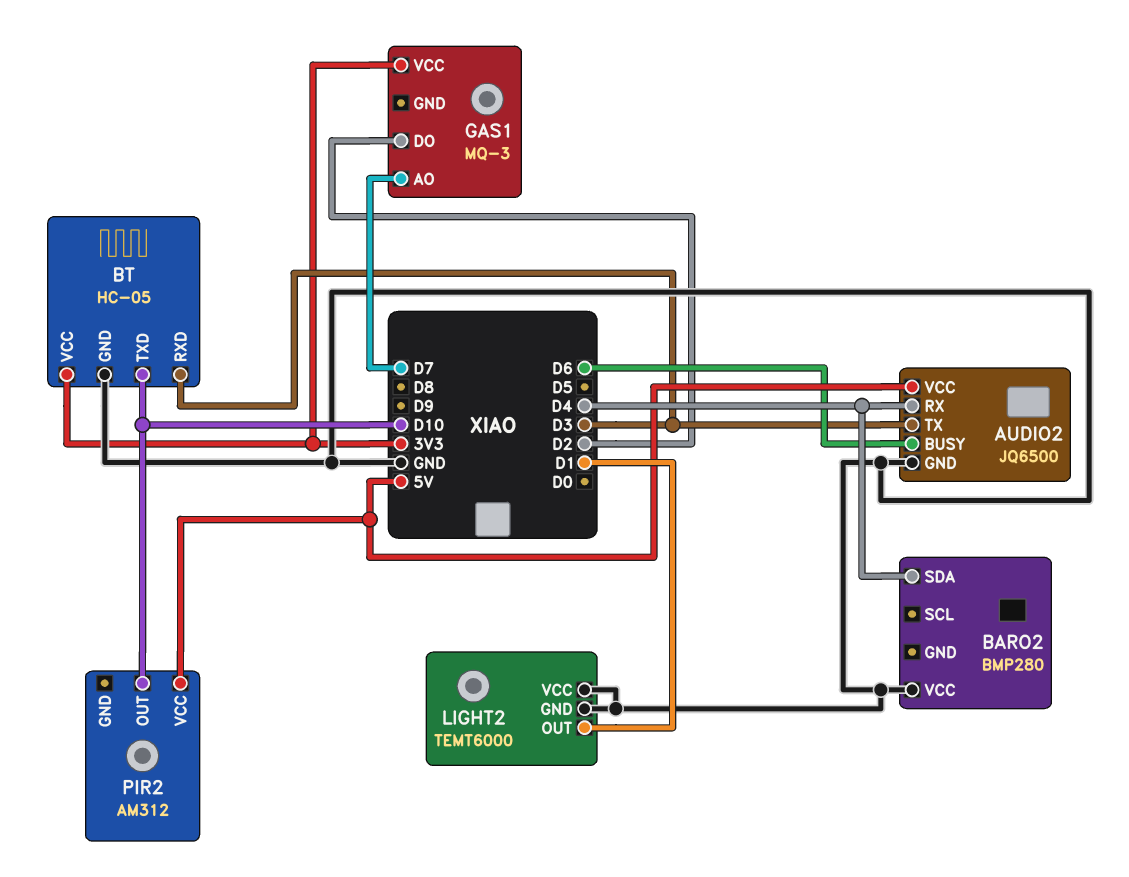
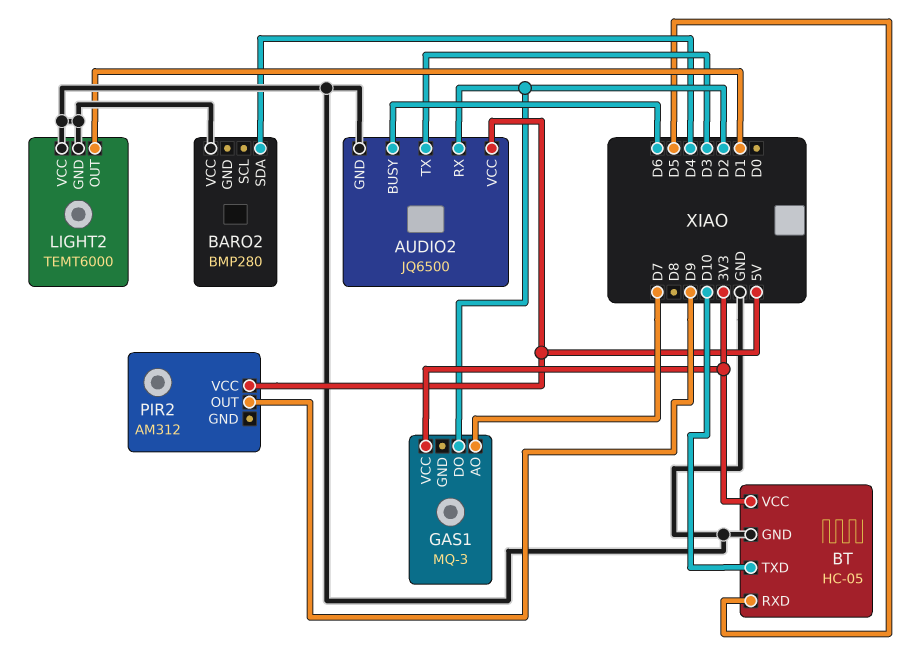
AUDIO2 pin RX: D4 -> D2
BT pin RXD: D3 -> D5
PIR2 pin OUT: D10 -> D9

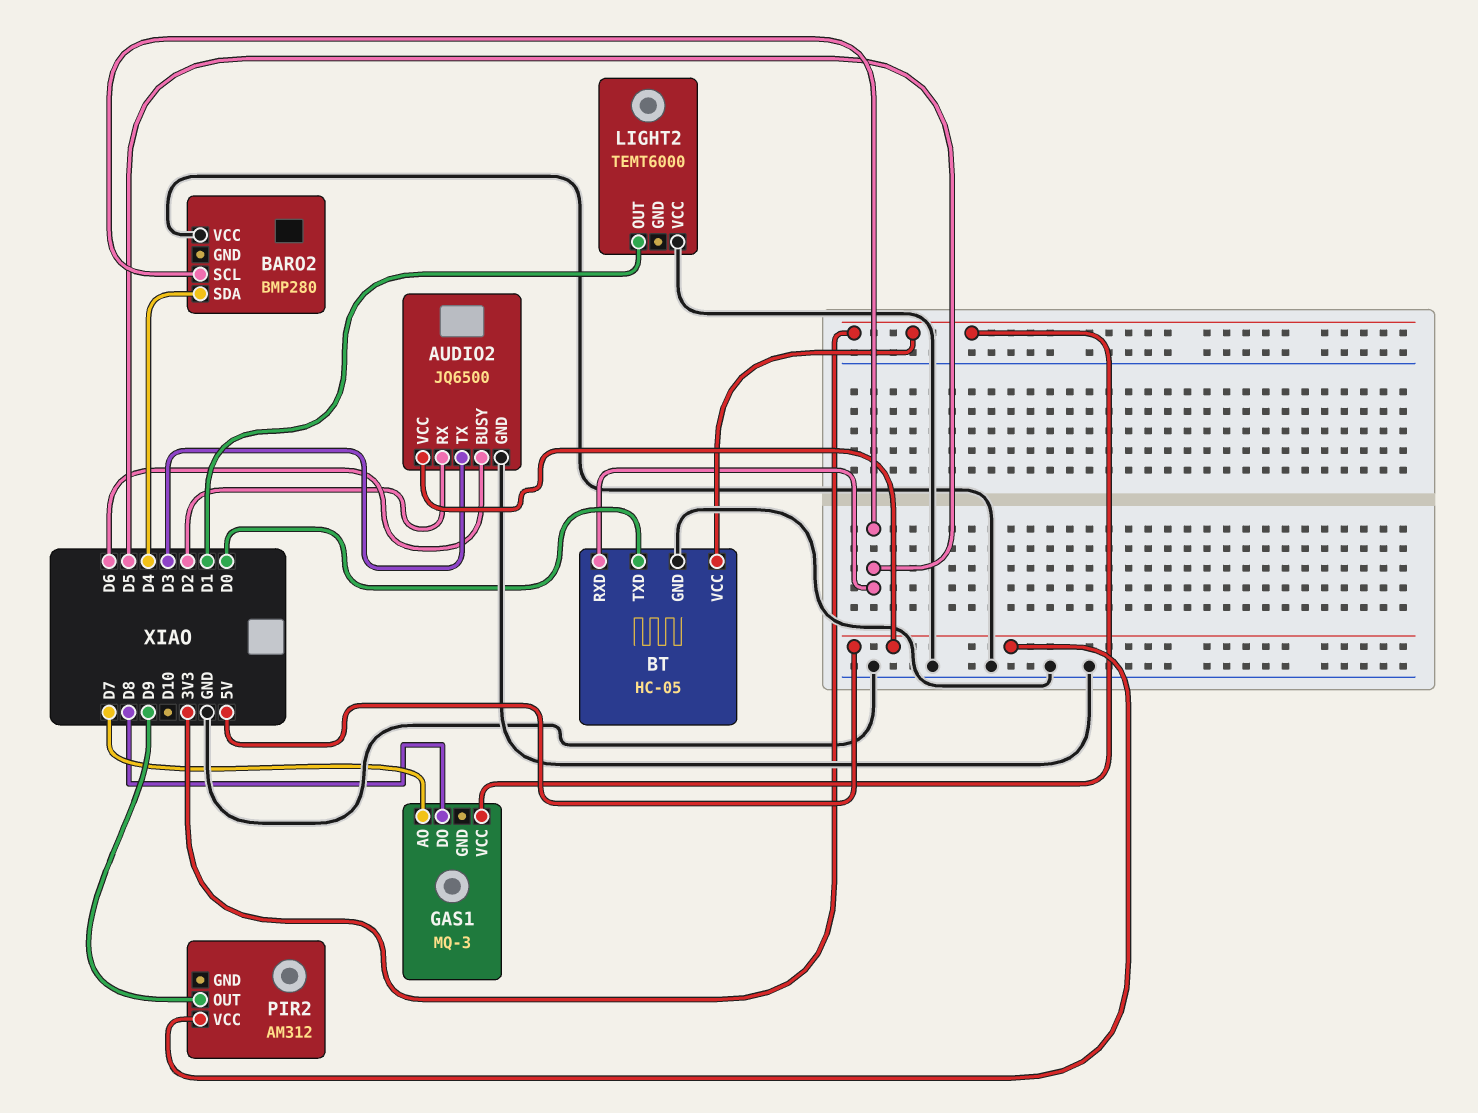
BARO2 pin SCL: none -> D5
BT pin TXD: D10 -> D0
GAS1 pin DO: D2 -> D8
LIGHT2 pin GND: GND -> none

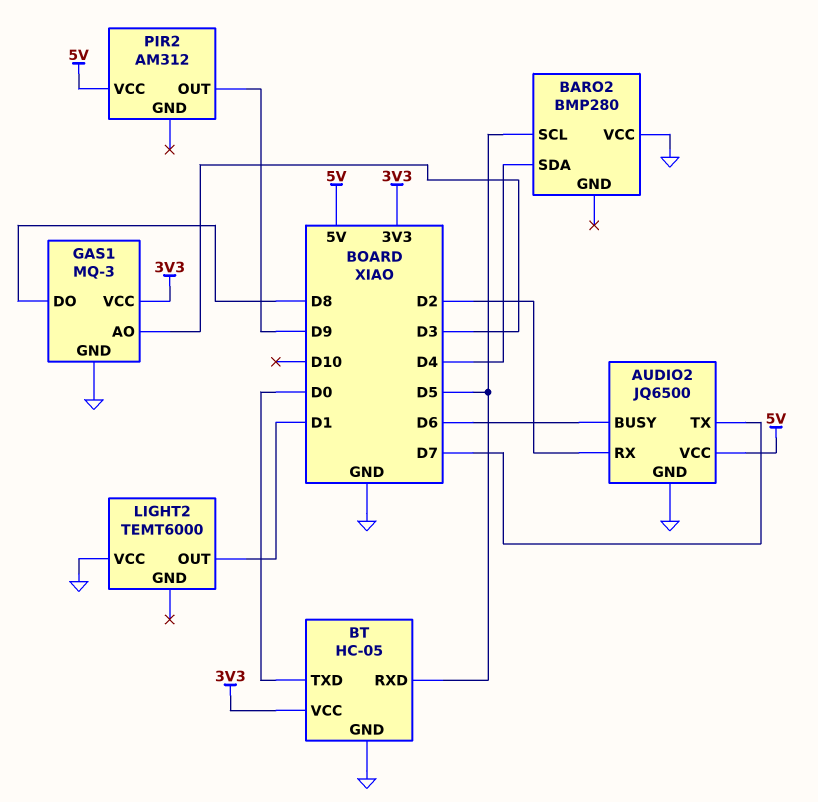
AUDIO2 pin TX: D3 -> D7
GAS1 pin AO: D7 -> D3
GAS1 pin GND: none -> GND

